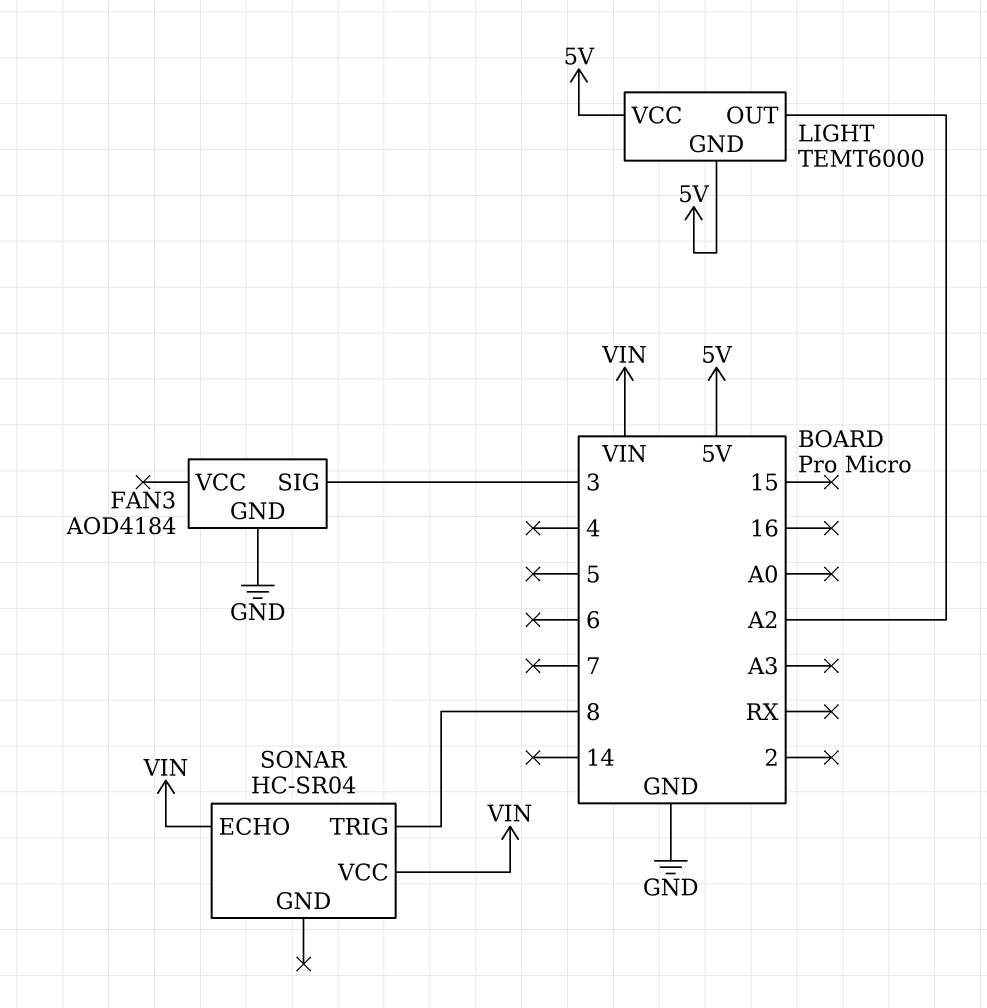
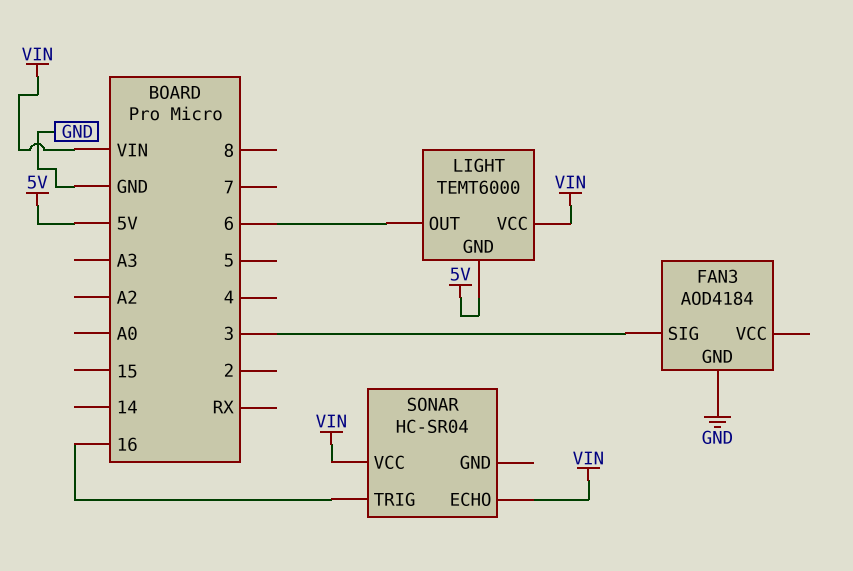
LIGHT pin OUT: A2 -> 6
LIGHT pin VCC: 5V -> VIN
SONAR pin TRIG: 8 -> 16

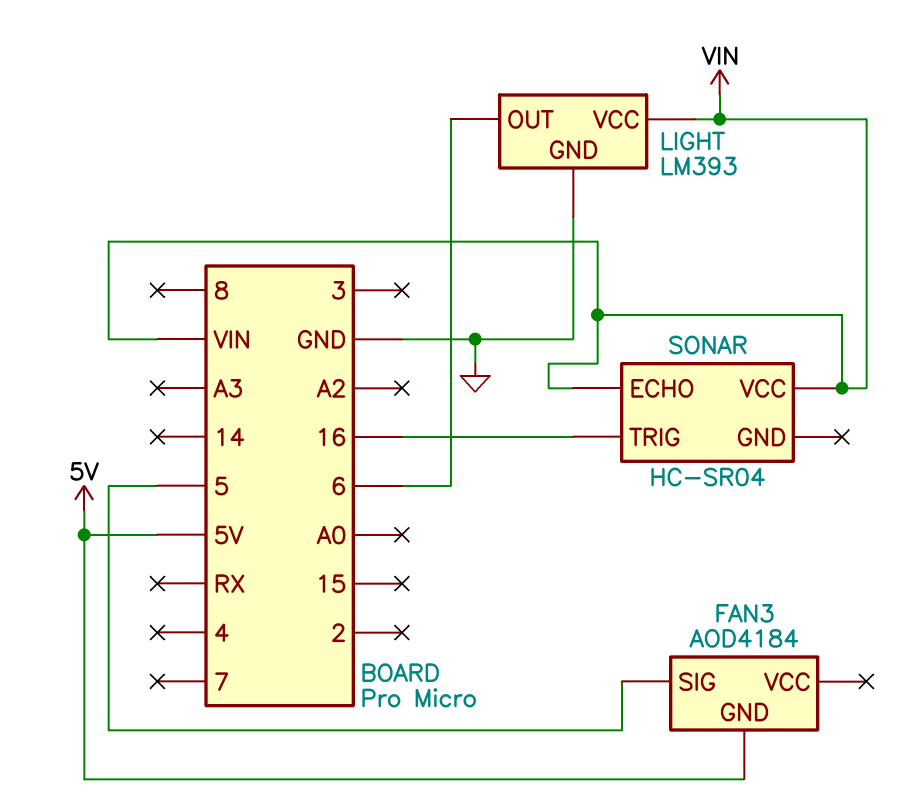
FAN3 pin GND: GND -> 5V
FAN3 pin SIG: 3 -> 5
LIGHT: TEMT6000 -> LM393
LIGHT pin GND: 5V -> GND

